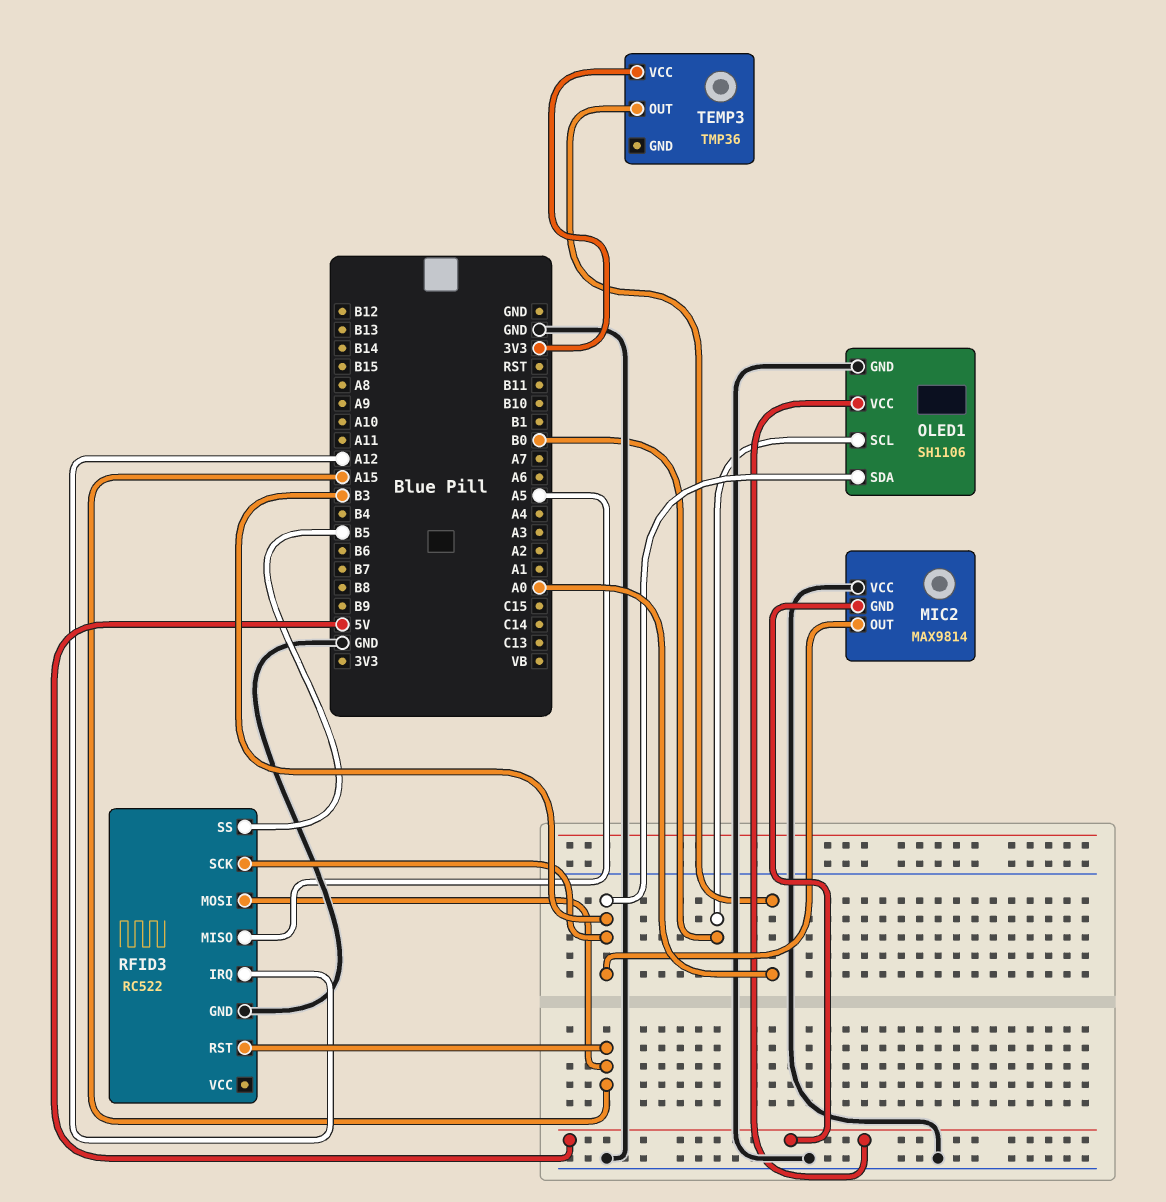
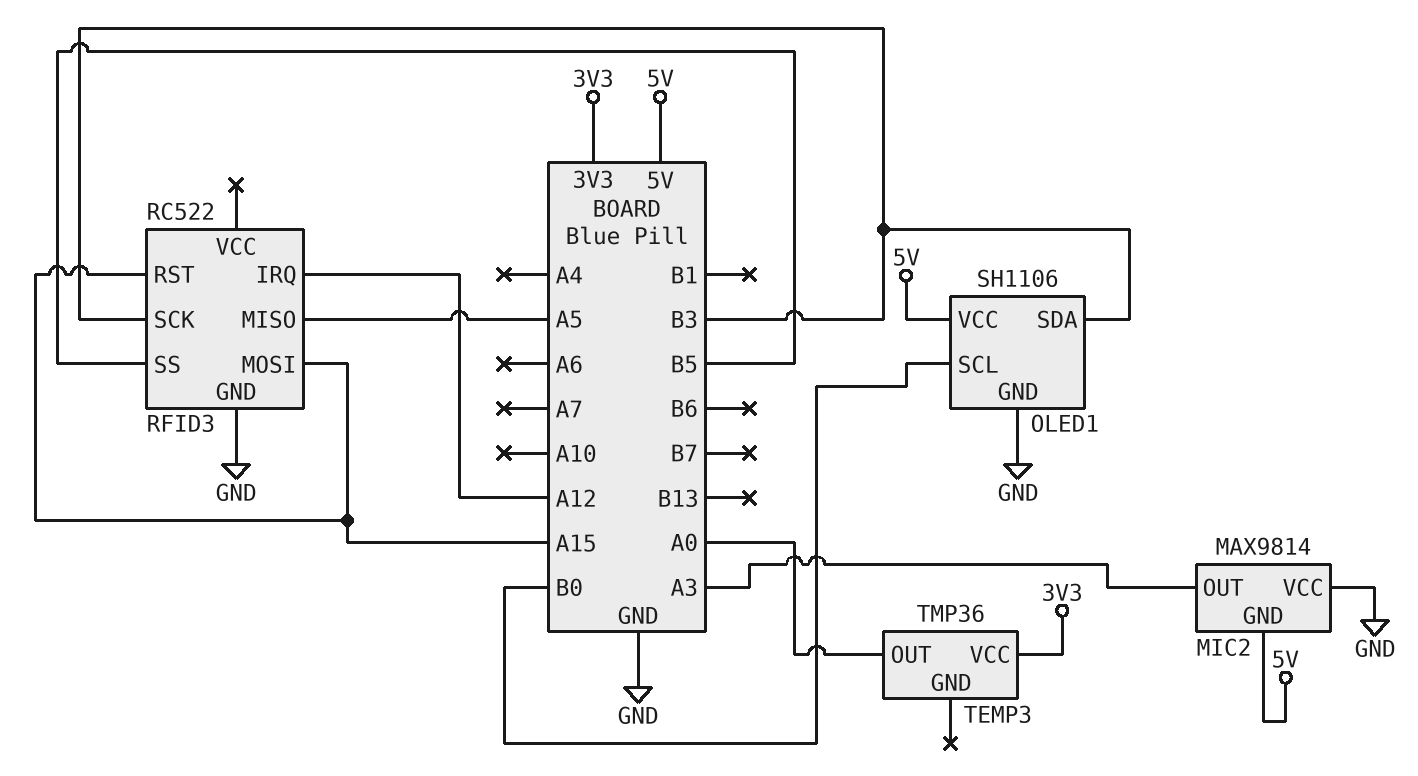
MIC2 pin OUT: B3 -> A3

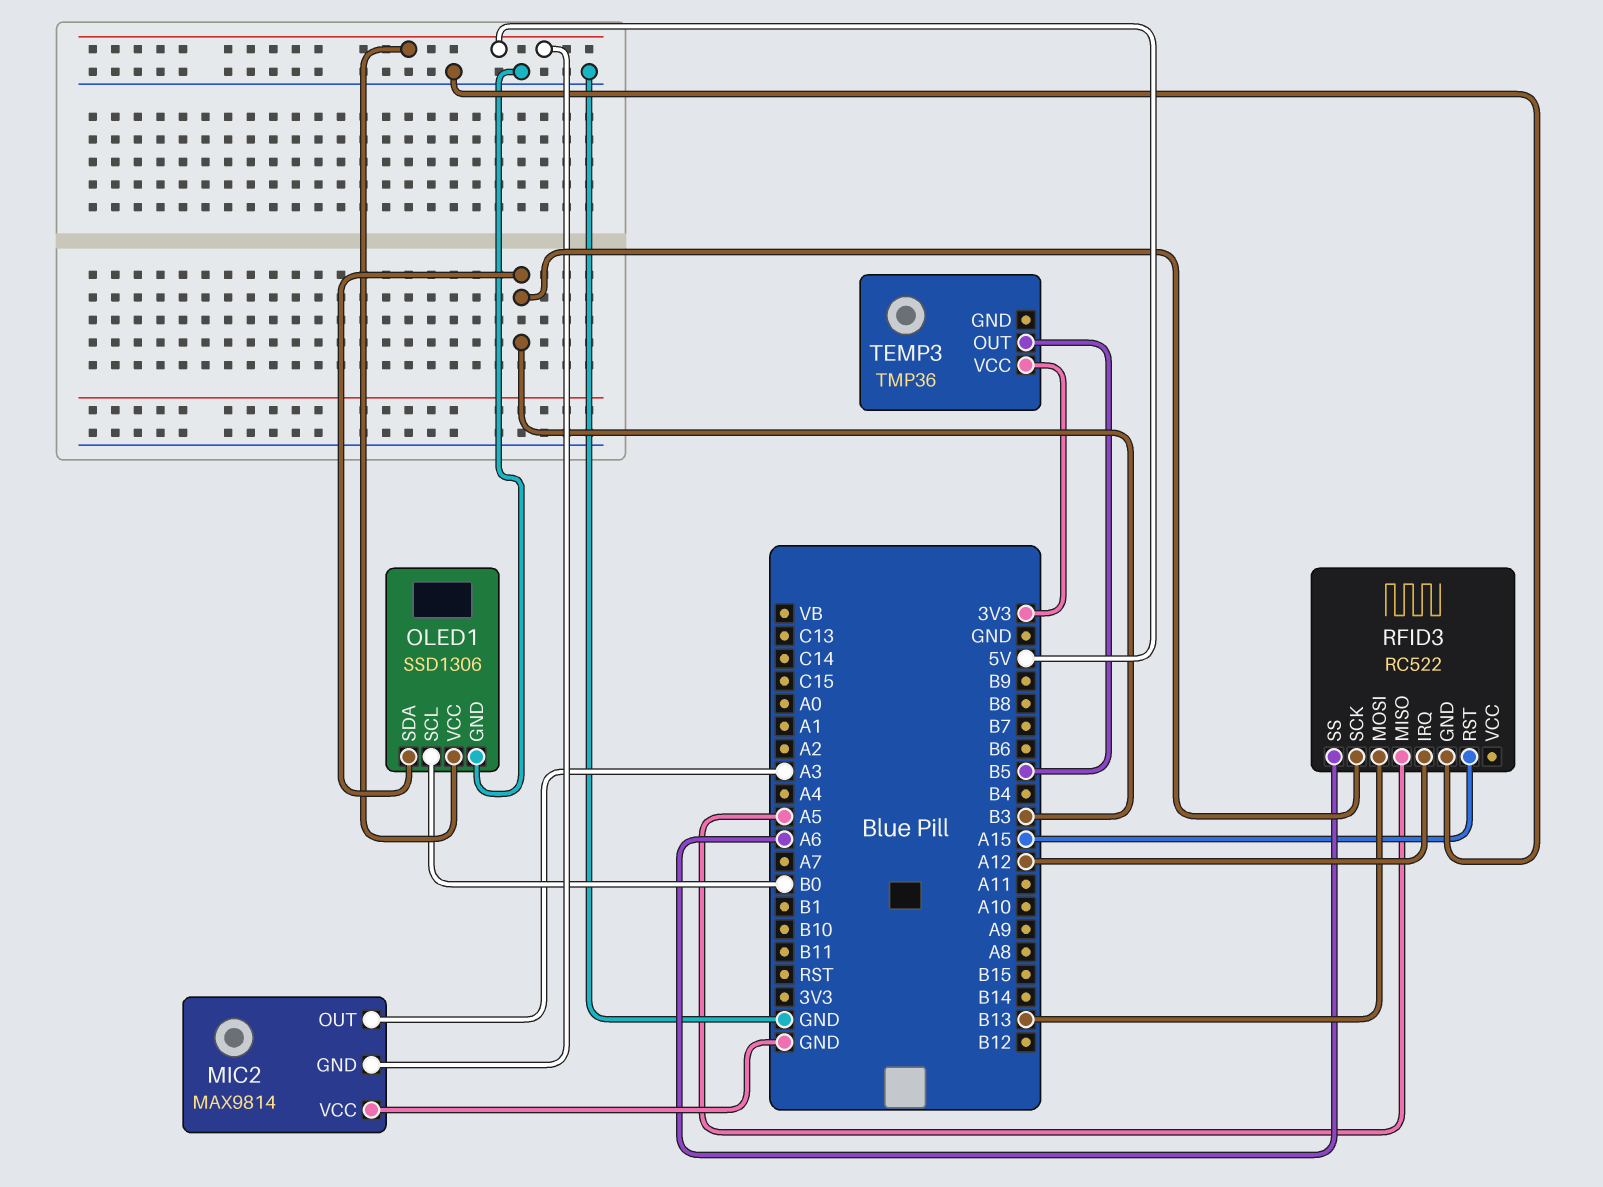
OLED1: SH1106 -> SSD1306
RFID3 pin MOSI: A15 -> B13
RFID3 pin SS: B5 -> A6
TEMP3 pin OUT: A0 -> B5

